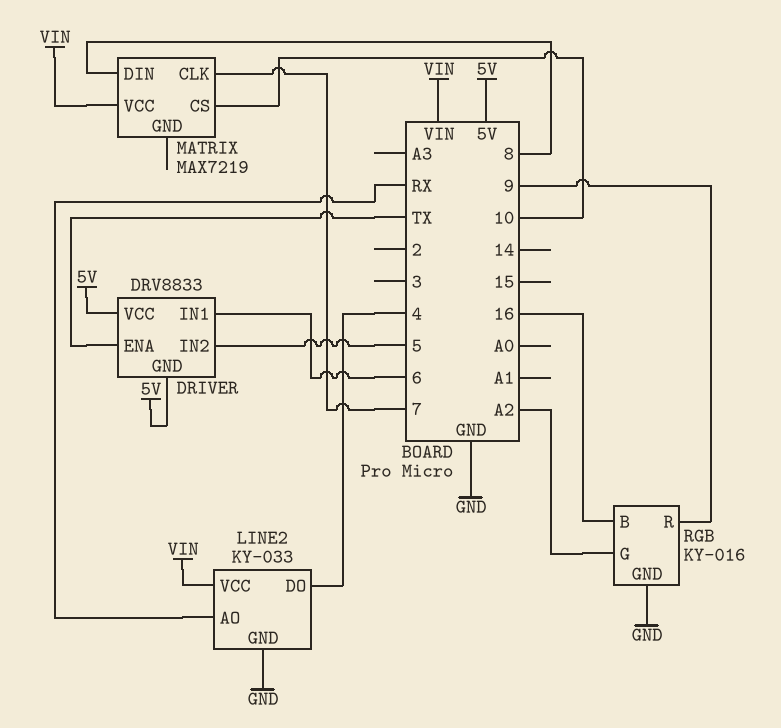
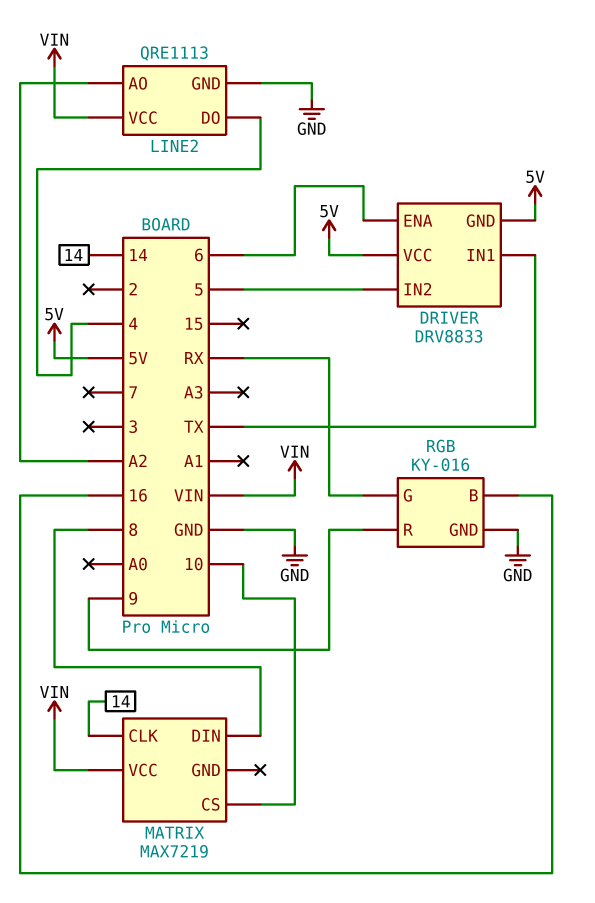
DRIVER pin ENA: TX -> 6
DRIVER pin IN1: 6 -> TX
LINE2: KY-033 -> QRE1113
LINE2 pin AO: RX -> A2
MATRIX pin CLK: 7 -> 14
RGB pin G: A2 -> RX

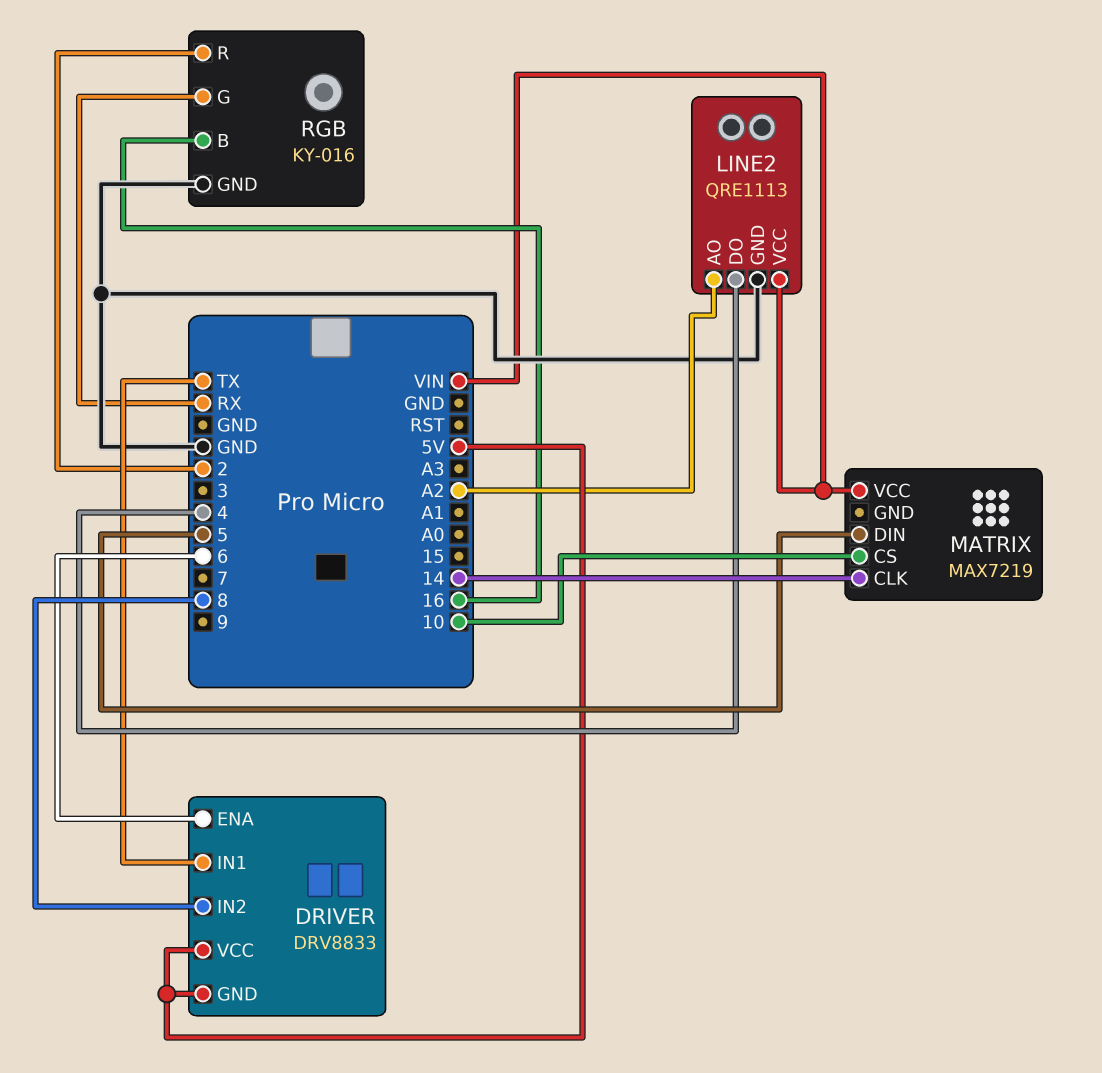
DRIVER pin IN2: 5 -> 8
MATRIX pin DIN: 8 -> 5
RGB pin R: 9 -> 2

